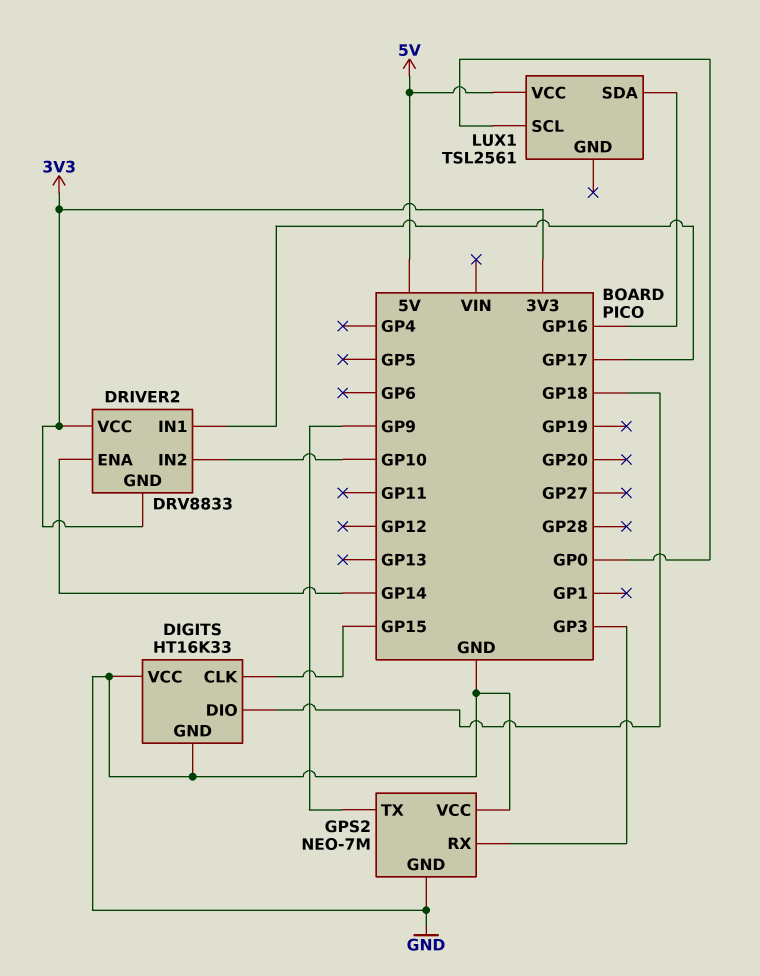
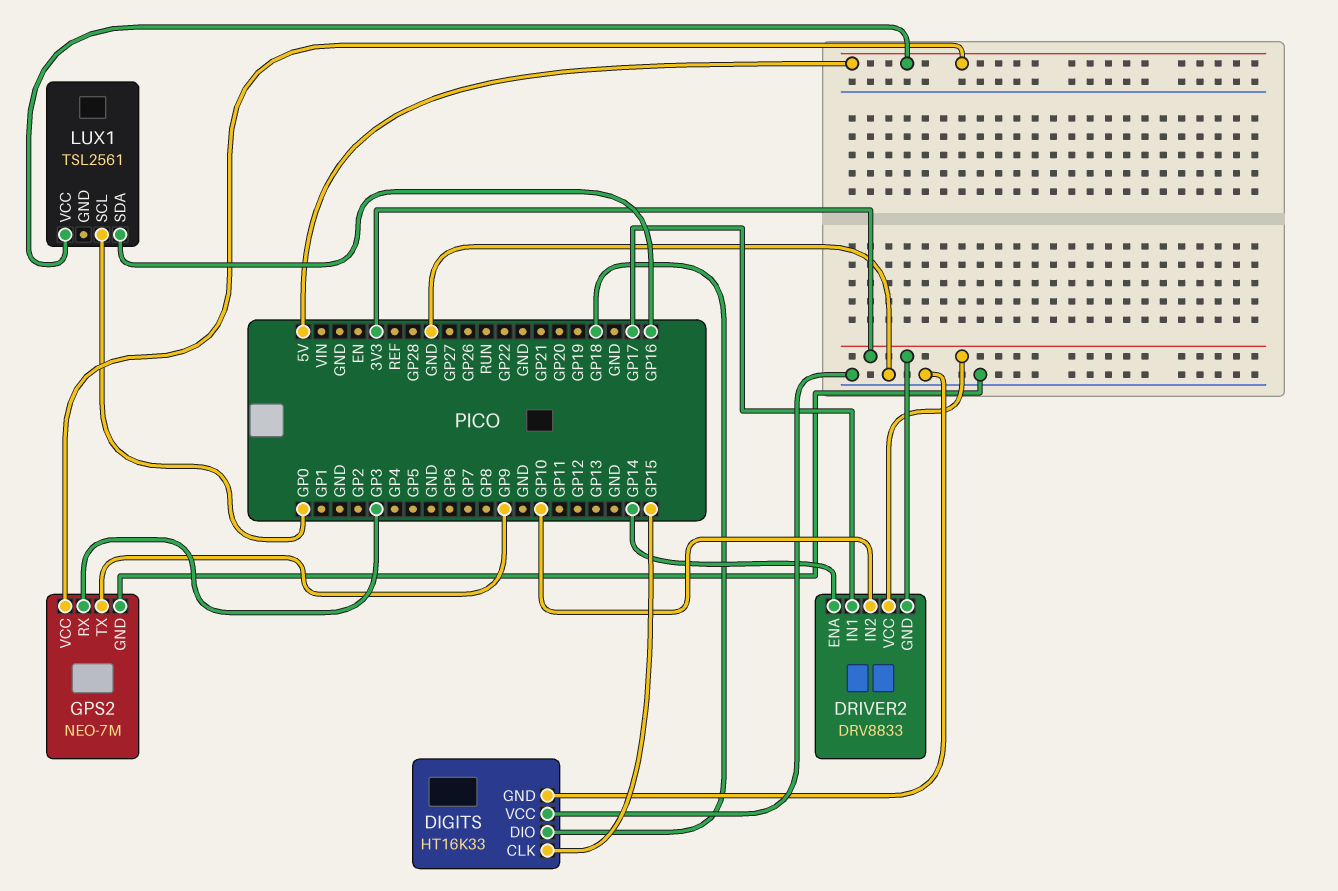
GPS2 pin VCC: GND -> 5V

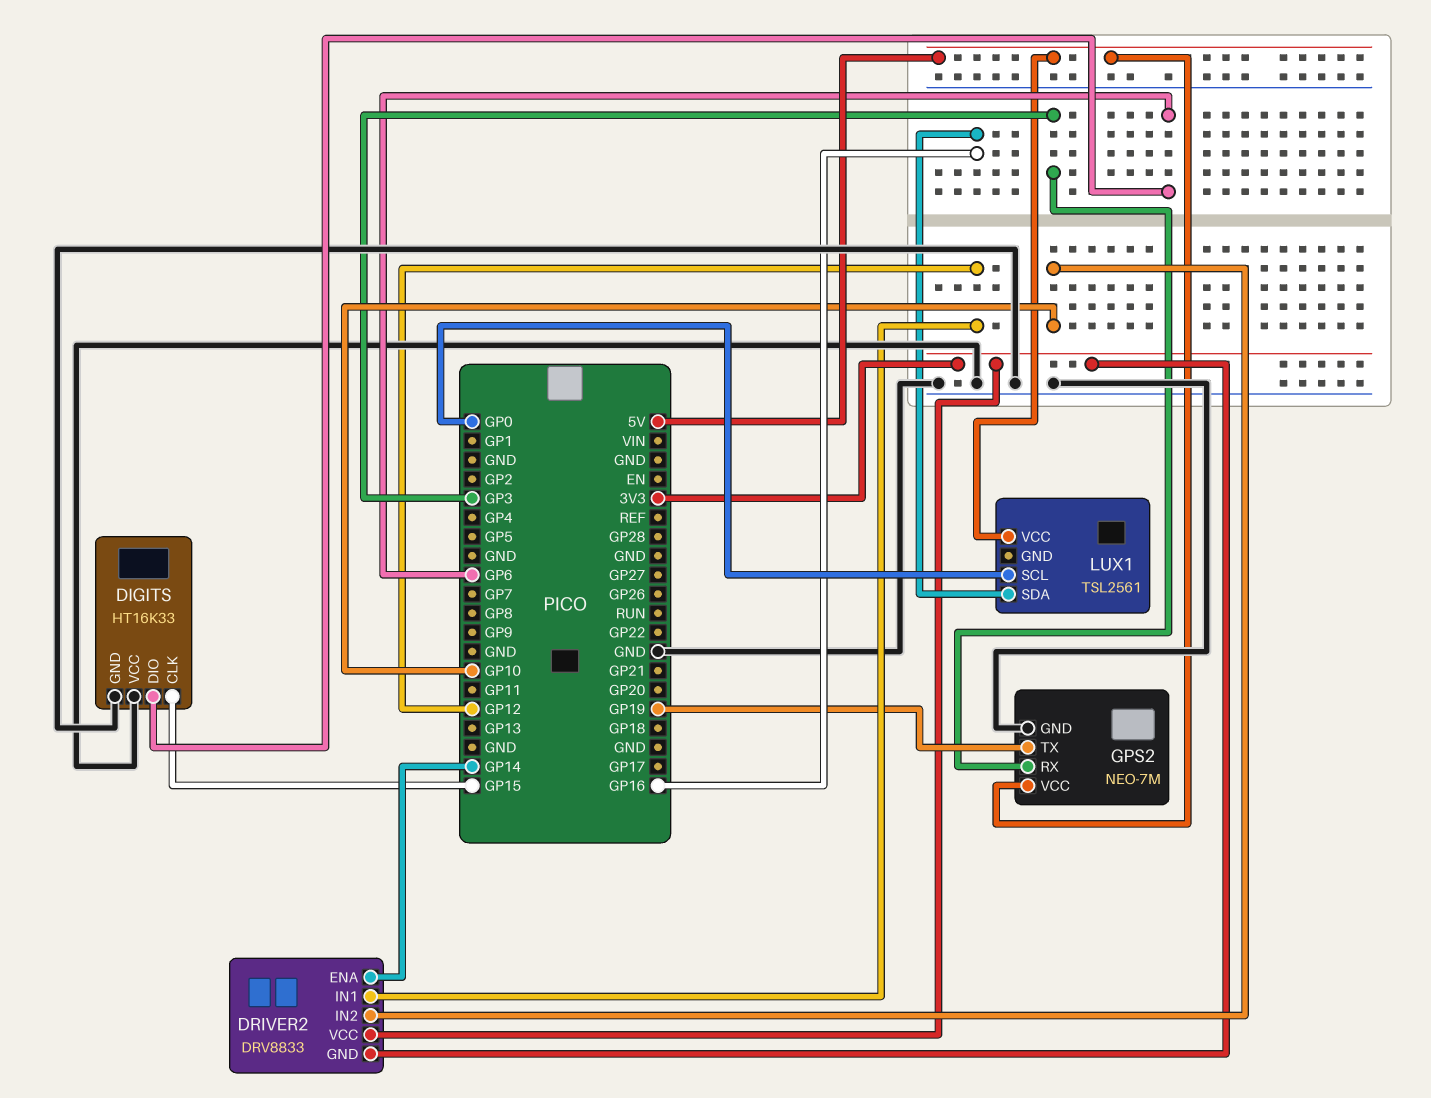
DIGITS pin DIO: GP18 -> GP6
DRIVER2 pin IN1: GP17 -> GP12
GPS2 pin TX: GP9 -> GP19

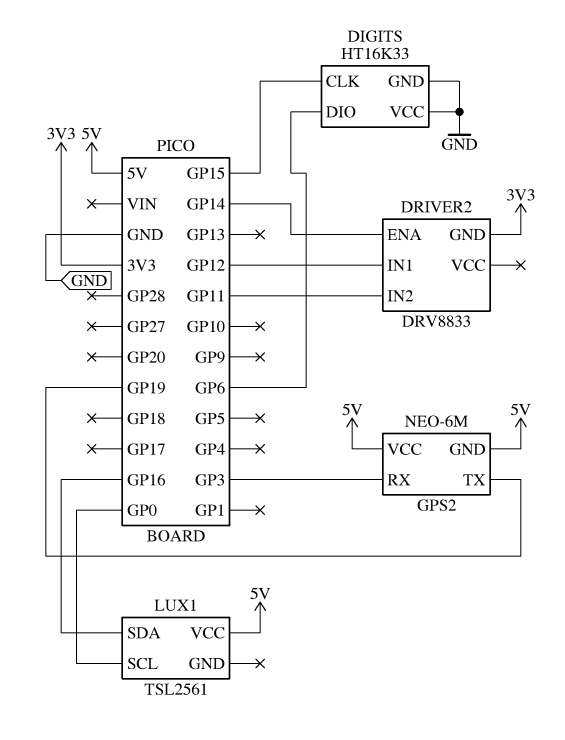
DRIVER2 pin IN2: GP10 -> GP11
DRIVER2 pin VCC: 3V3 -> none
GPS2: NEO-7M -> NEO-6M
GPS2 pin GND: GND -> 5V

